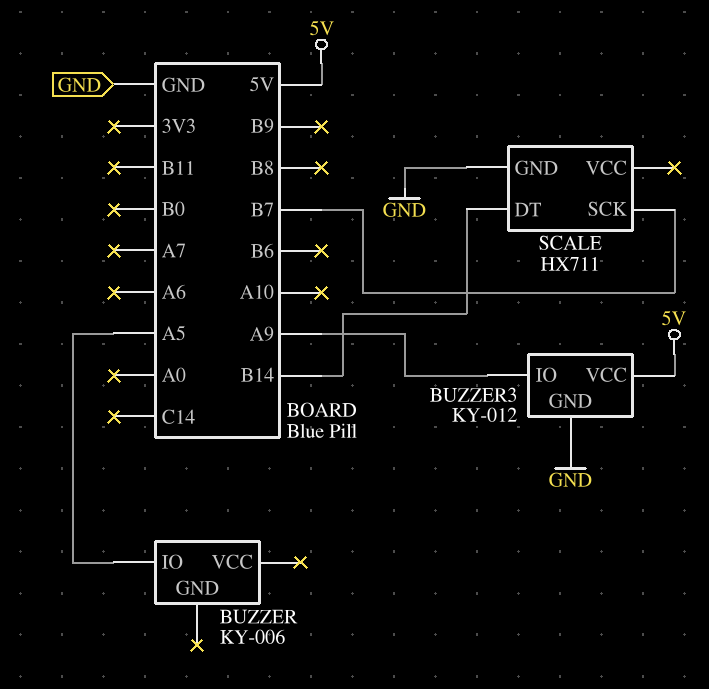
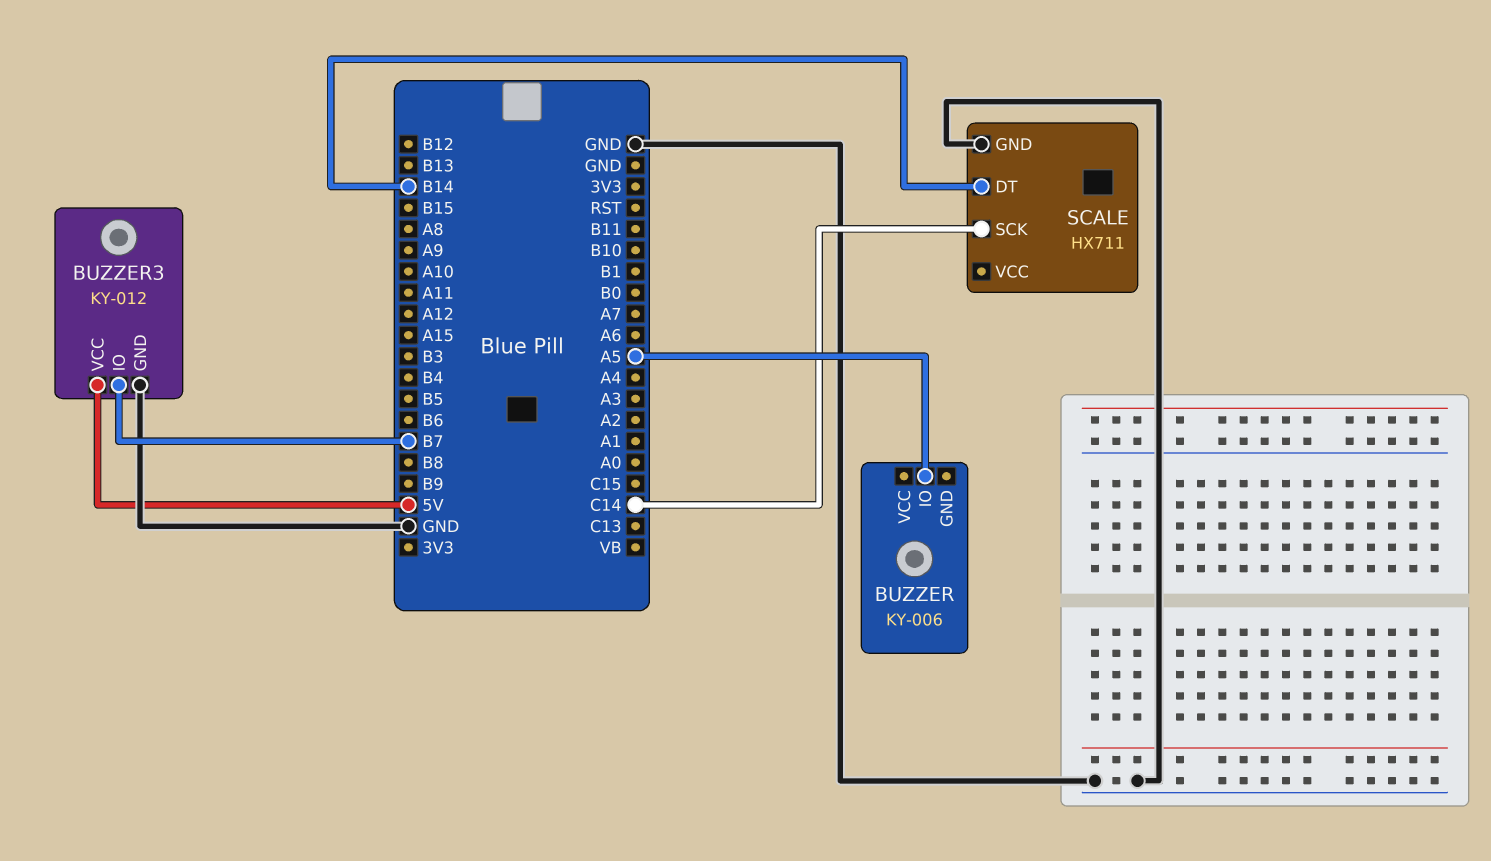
BUZZER3 pin IO: A9 -> B7
SCALE pin SCK: B7 -> C14

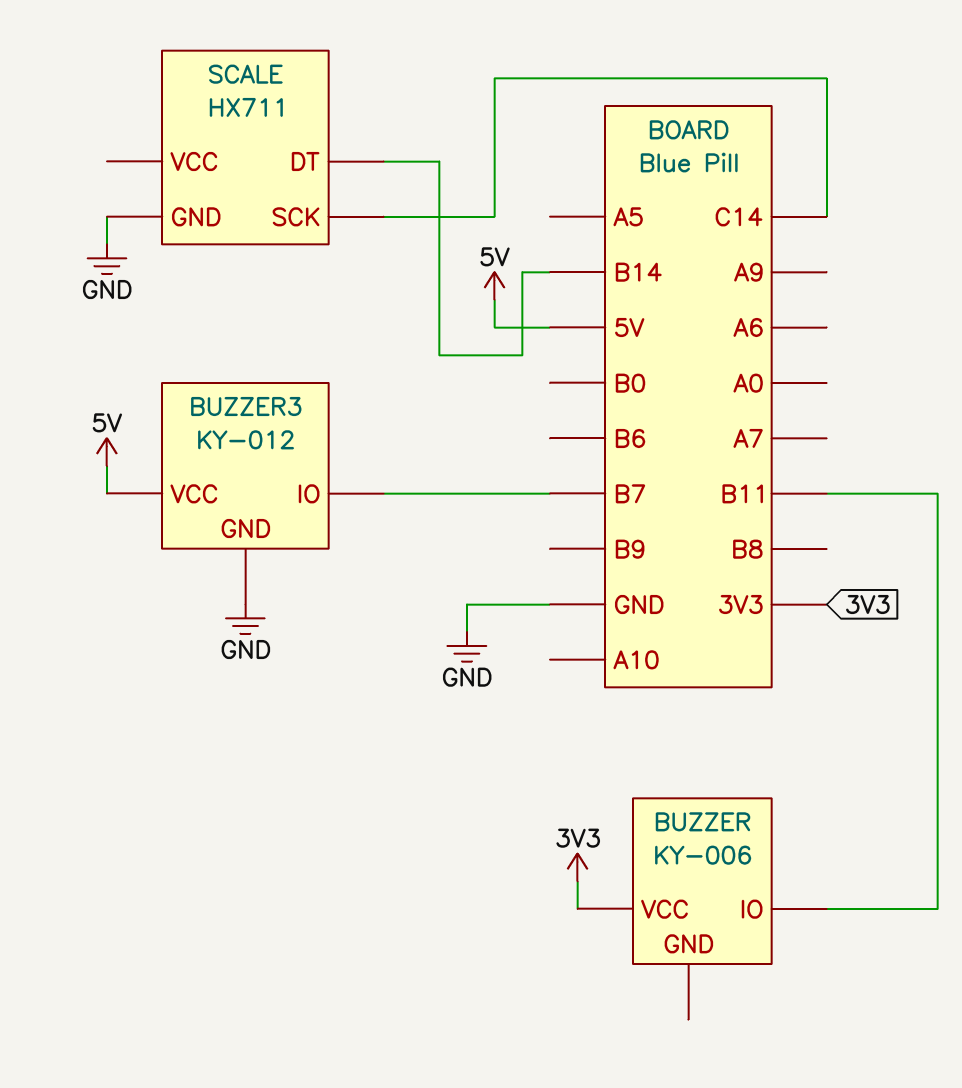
BUZZER pin IO: A5 -> B11
BUZZER pin VCC: none -> 3V3

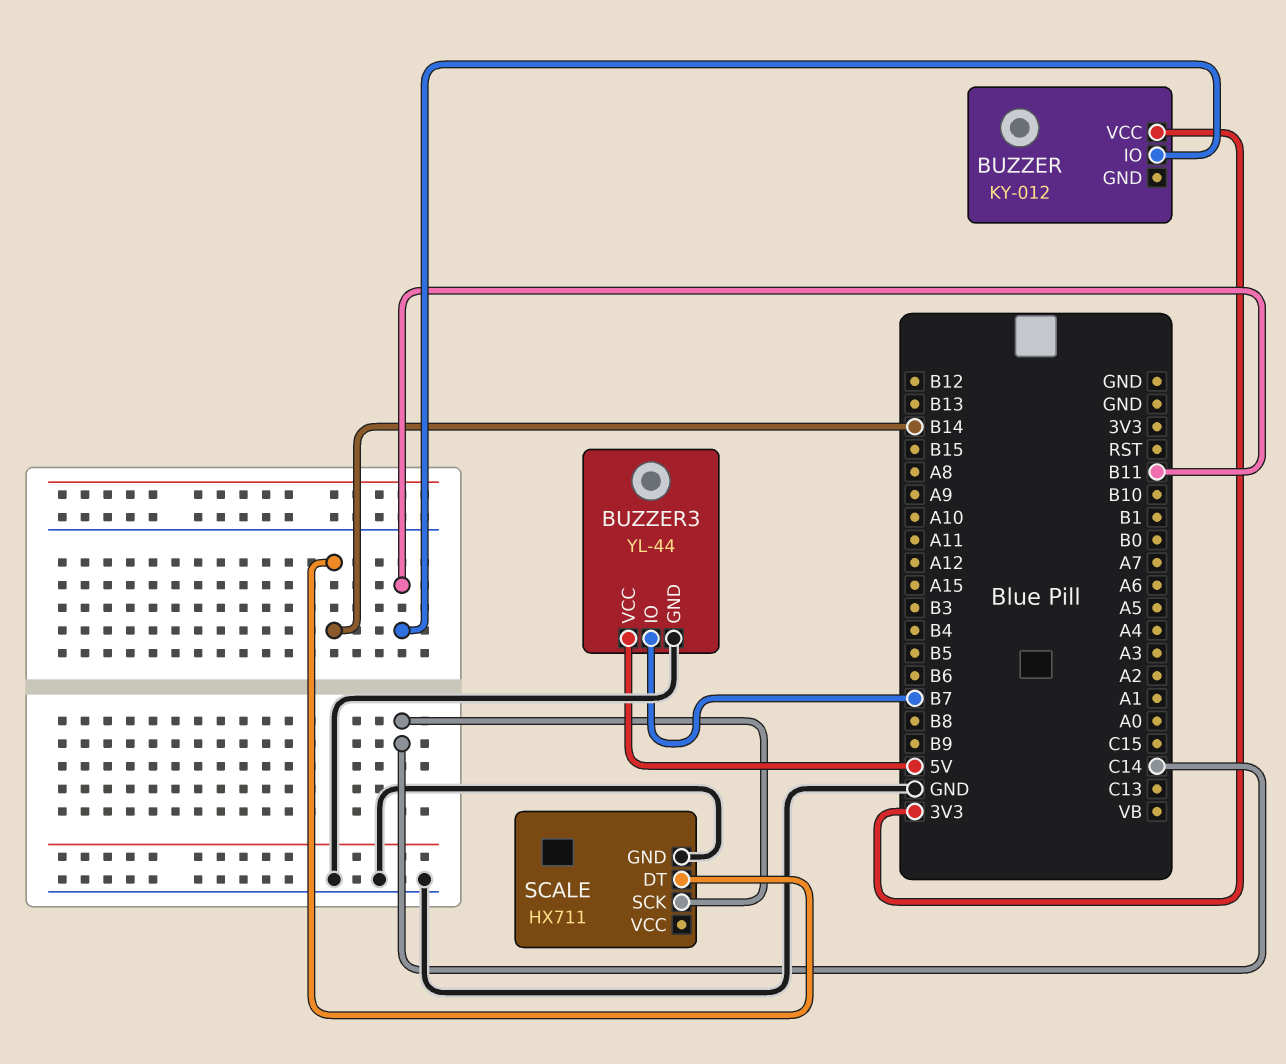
BUZZER: KY-006 -> KY-012
BUZZER3: KY-012 -> YL-44

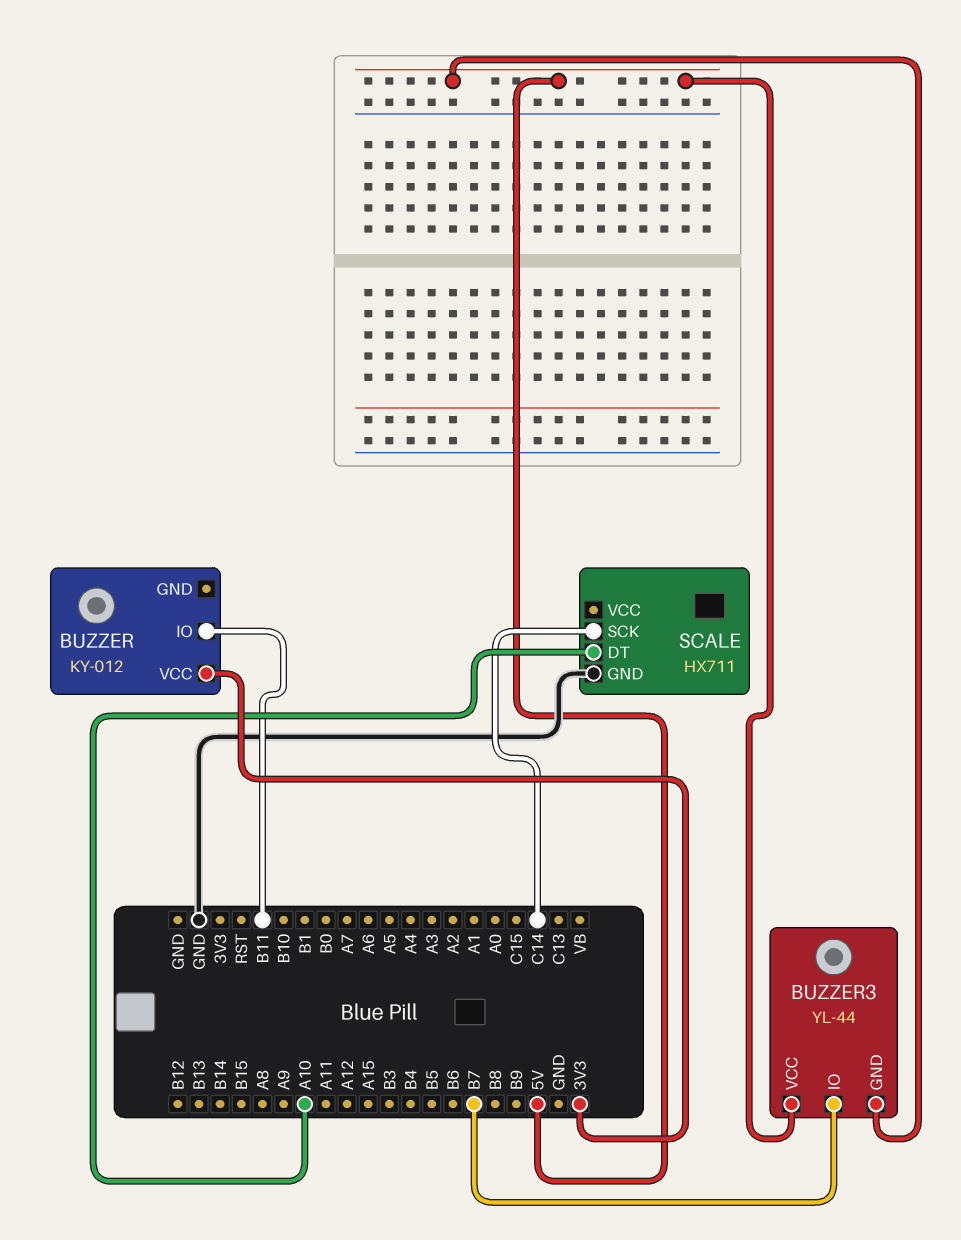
BUZZER3 pin GND: GND -> 5V
SCALE pin DT: B14 -> A10

